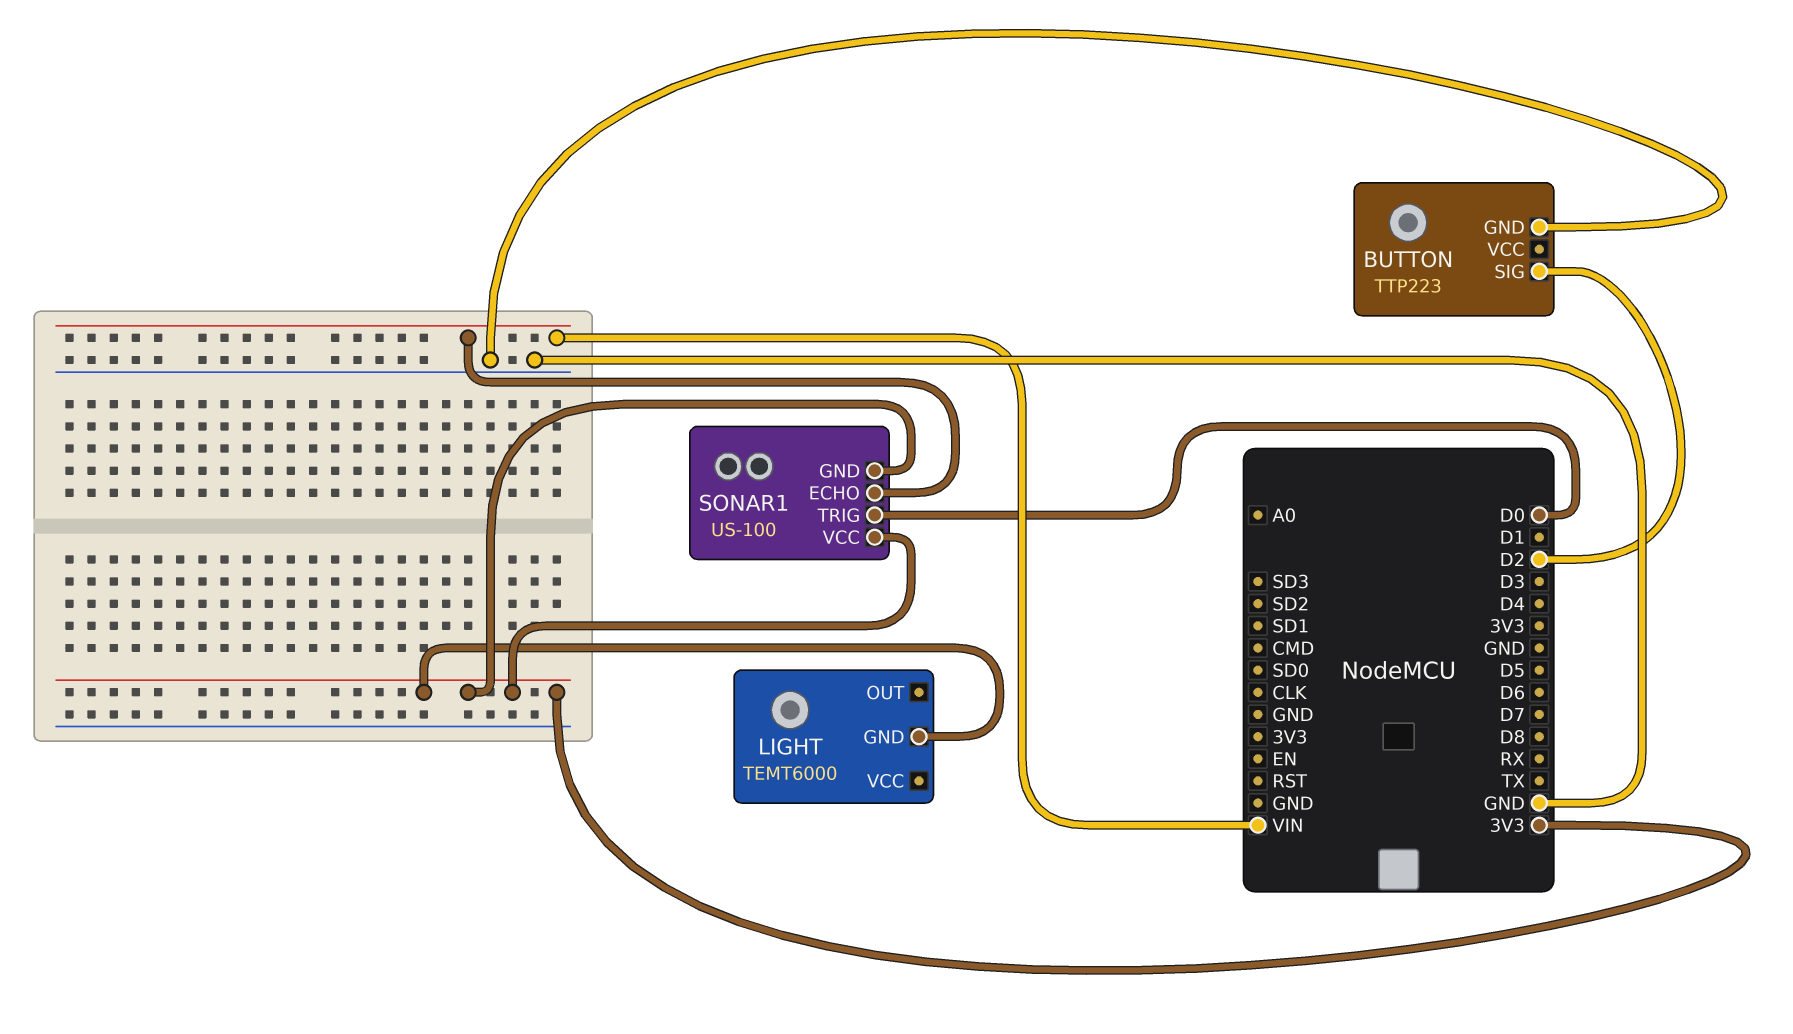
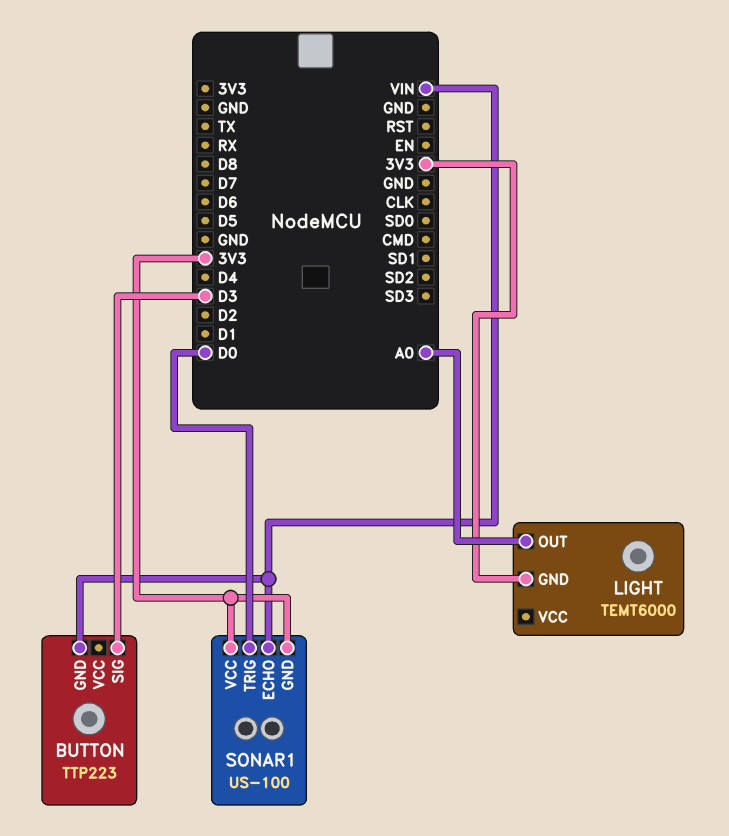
BUTTON pin GND: GND -> VIN
BUTTON pin SIG: D2 -> D3
LIGHT pin OUT: none -> A0

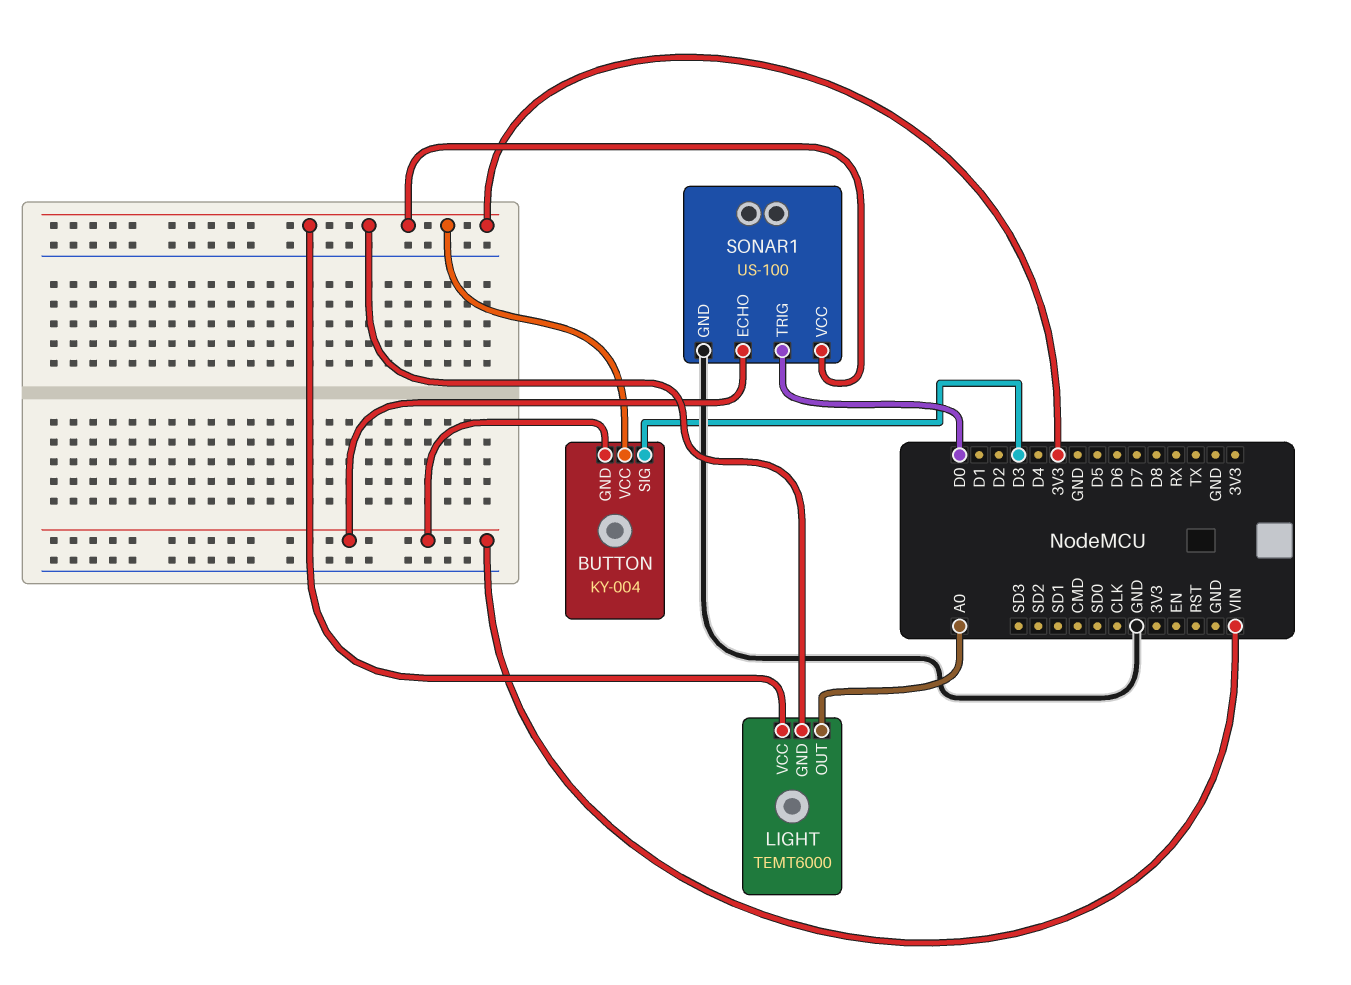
BUTTON: TTP223 -> KY-004
BUTTON pin VCC: none -> 3V3
LIGHT pin VCC: none -> 3V3
SONAR1 pin GND: 3V3 -> GND

